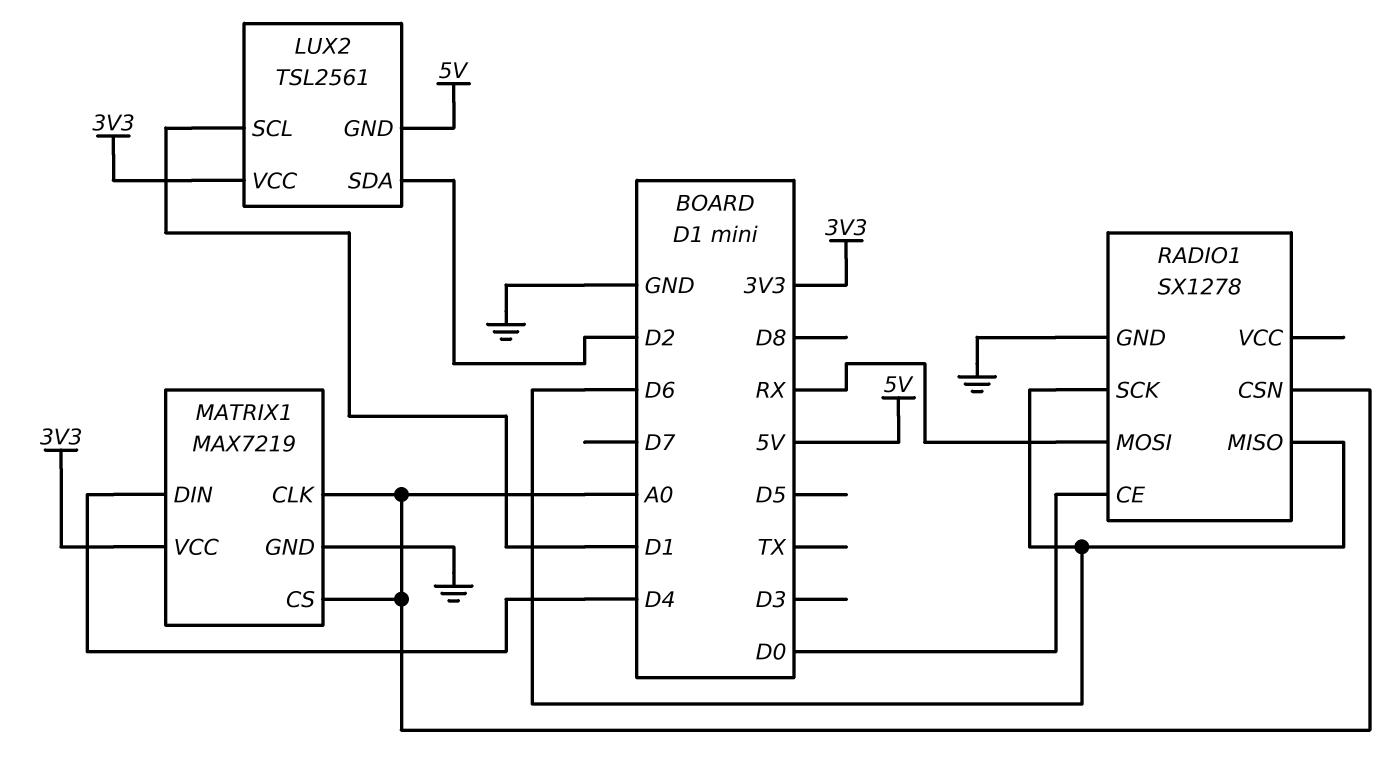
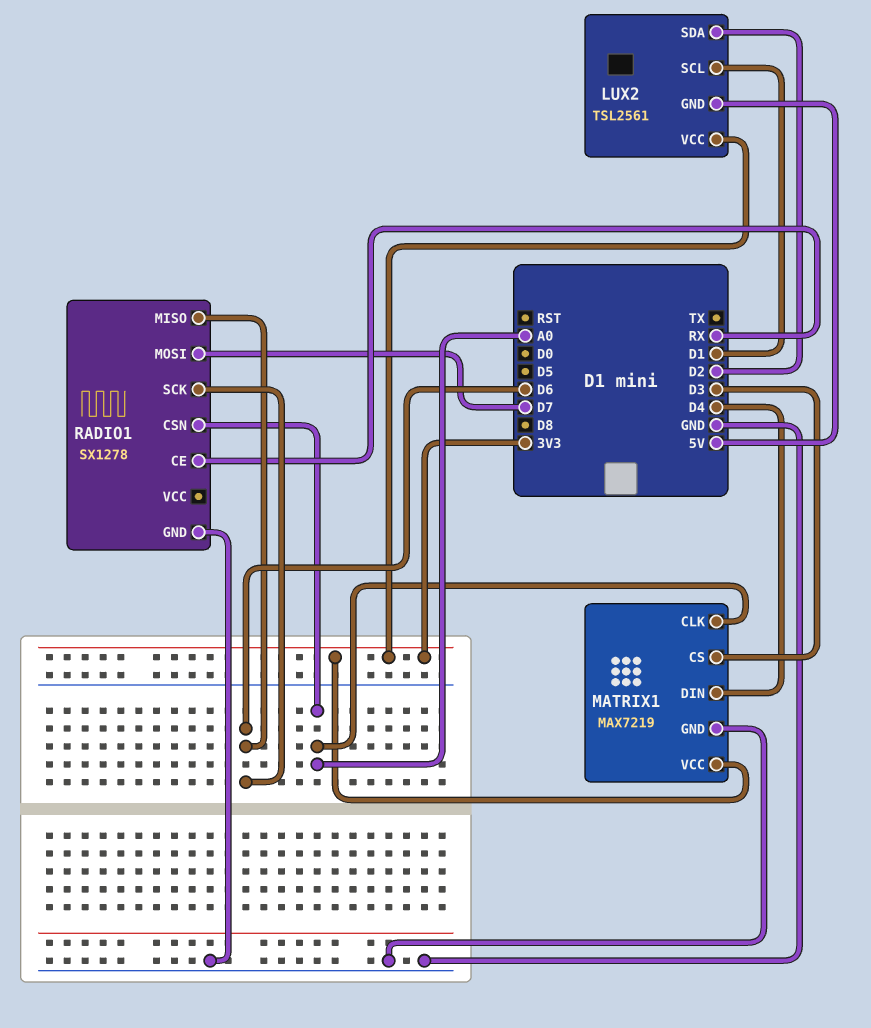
MATRIX1 pin CS: A0 -> D3
RADIO1 pin CE: D0 -> RX
RADIO1 pin MOSI: RX -> D7

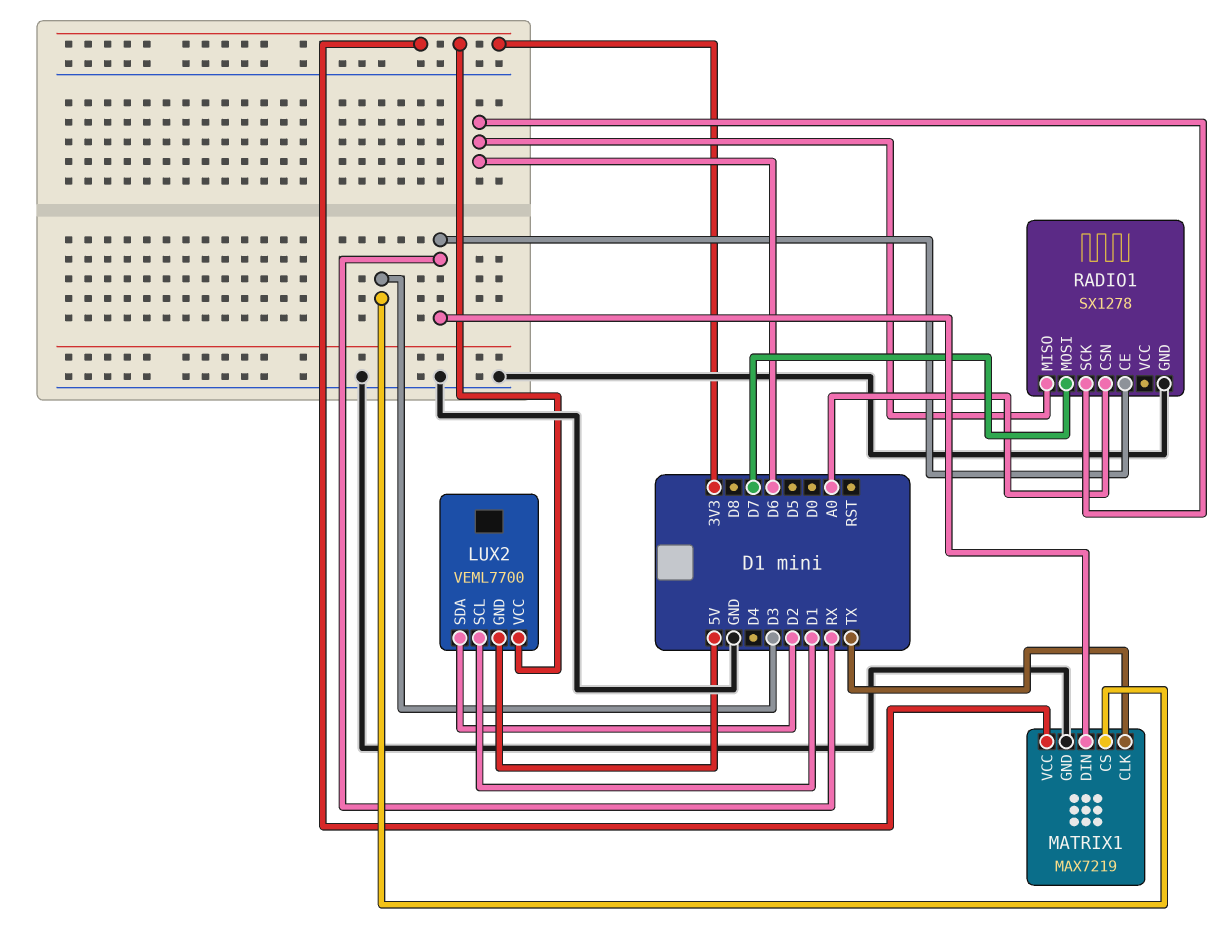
LUX2: TSL2561 -> VEML7700
MATRIX1 pin CLK: A0 -> TX
MATRIX1 pin DIN: D4 -> RX

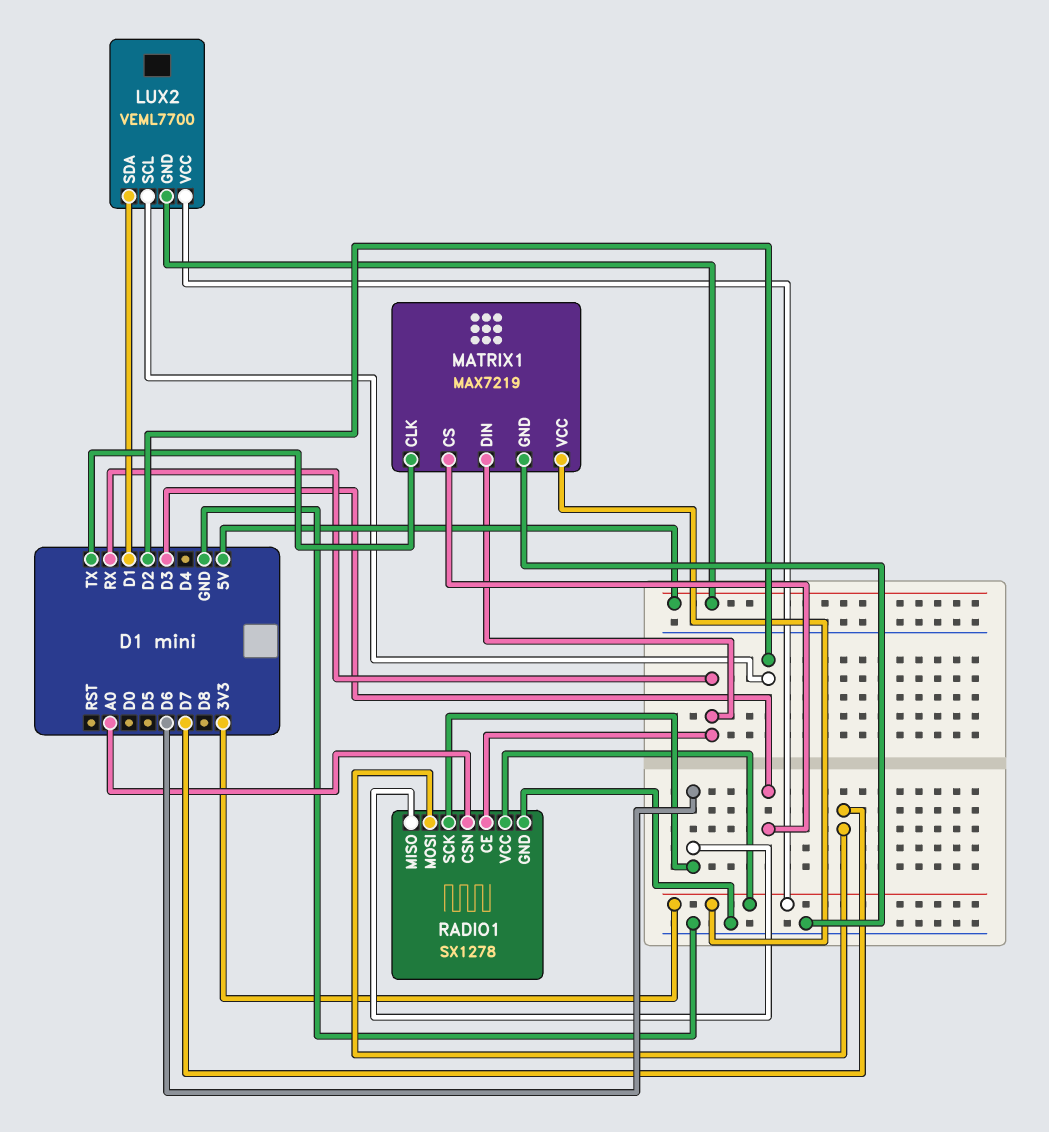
LUX2 pin SCL: D1 -> D2
LUX2 pin SDA: D2 -> D1
RADIO1 pin VCC: none -> 3V3

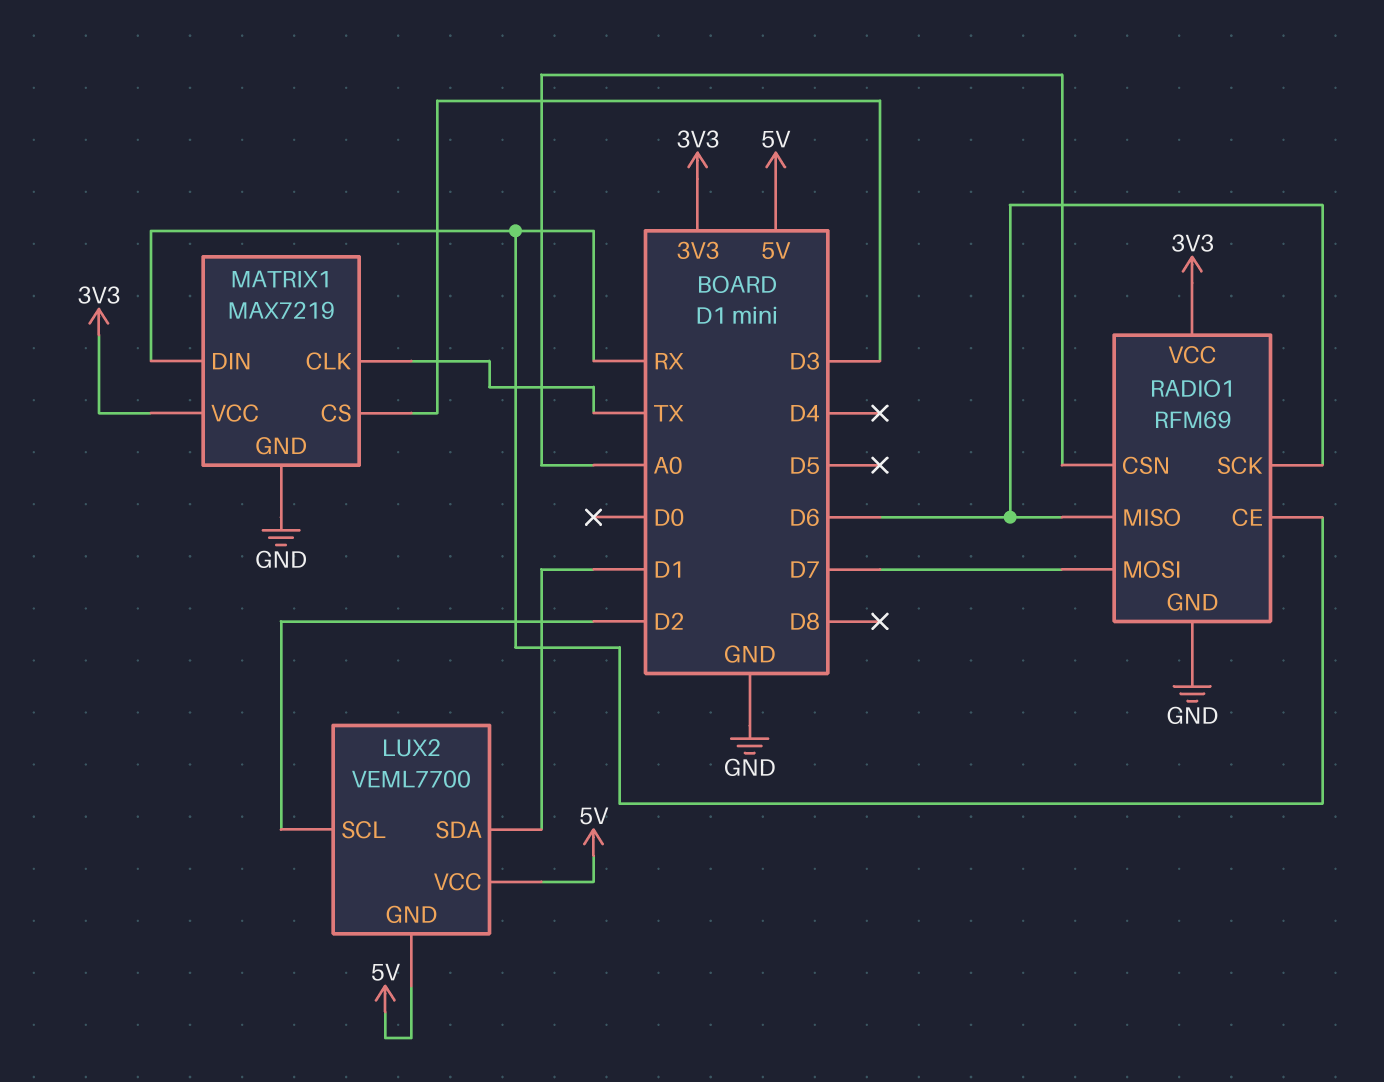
LUX2 pin VCC: 3V3 -> 5V
RADIO1: SX1278 -> RFM69

